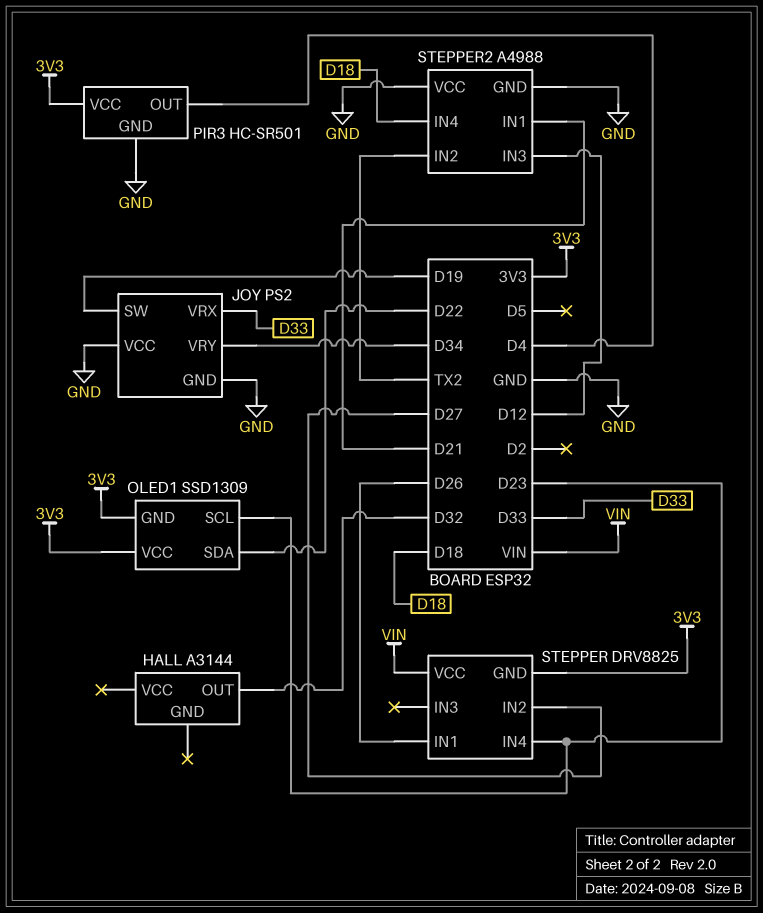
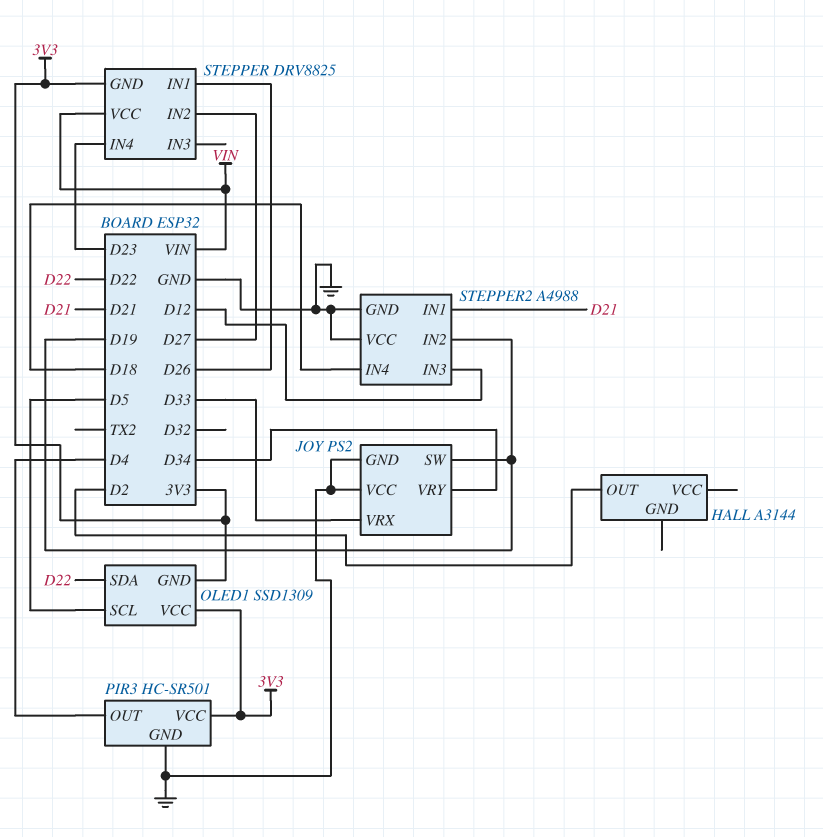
HALL pin OUT: D32 -> D2
OLED1 pin SCL: D23 -> D5
STEPPER2 pin IN2: TX2 -> D19

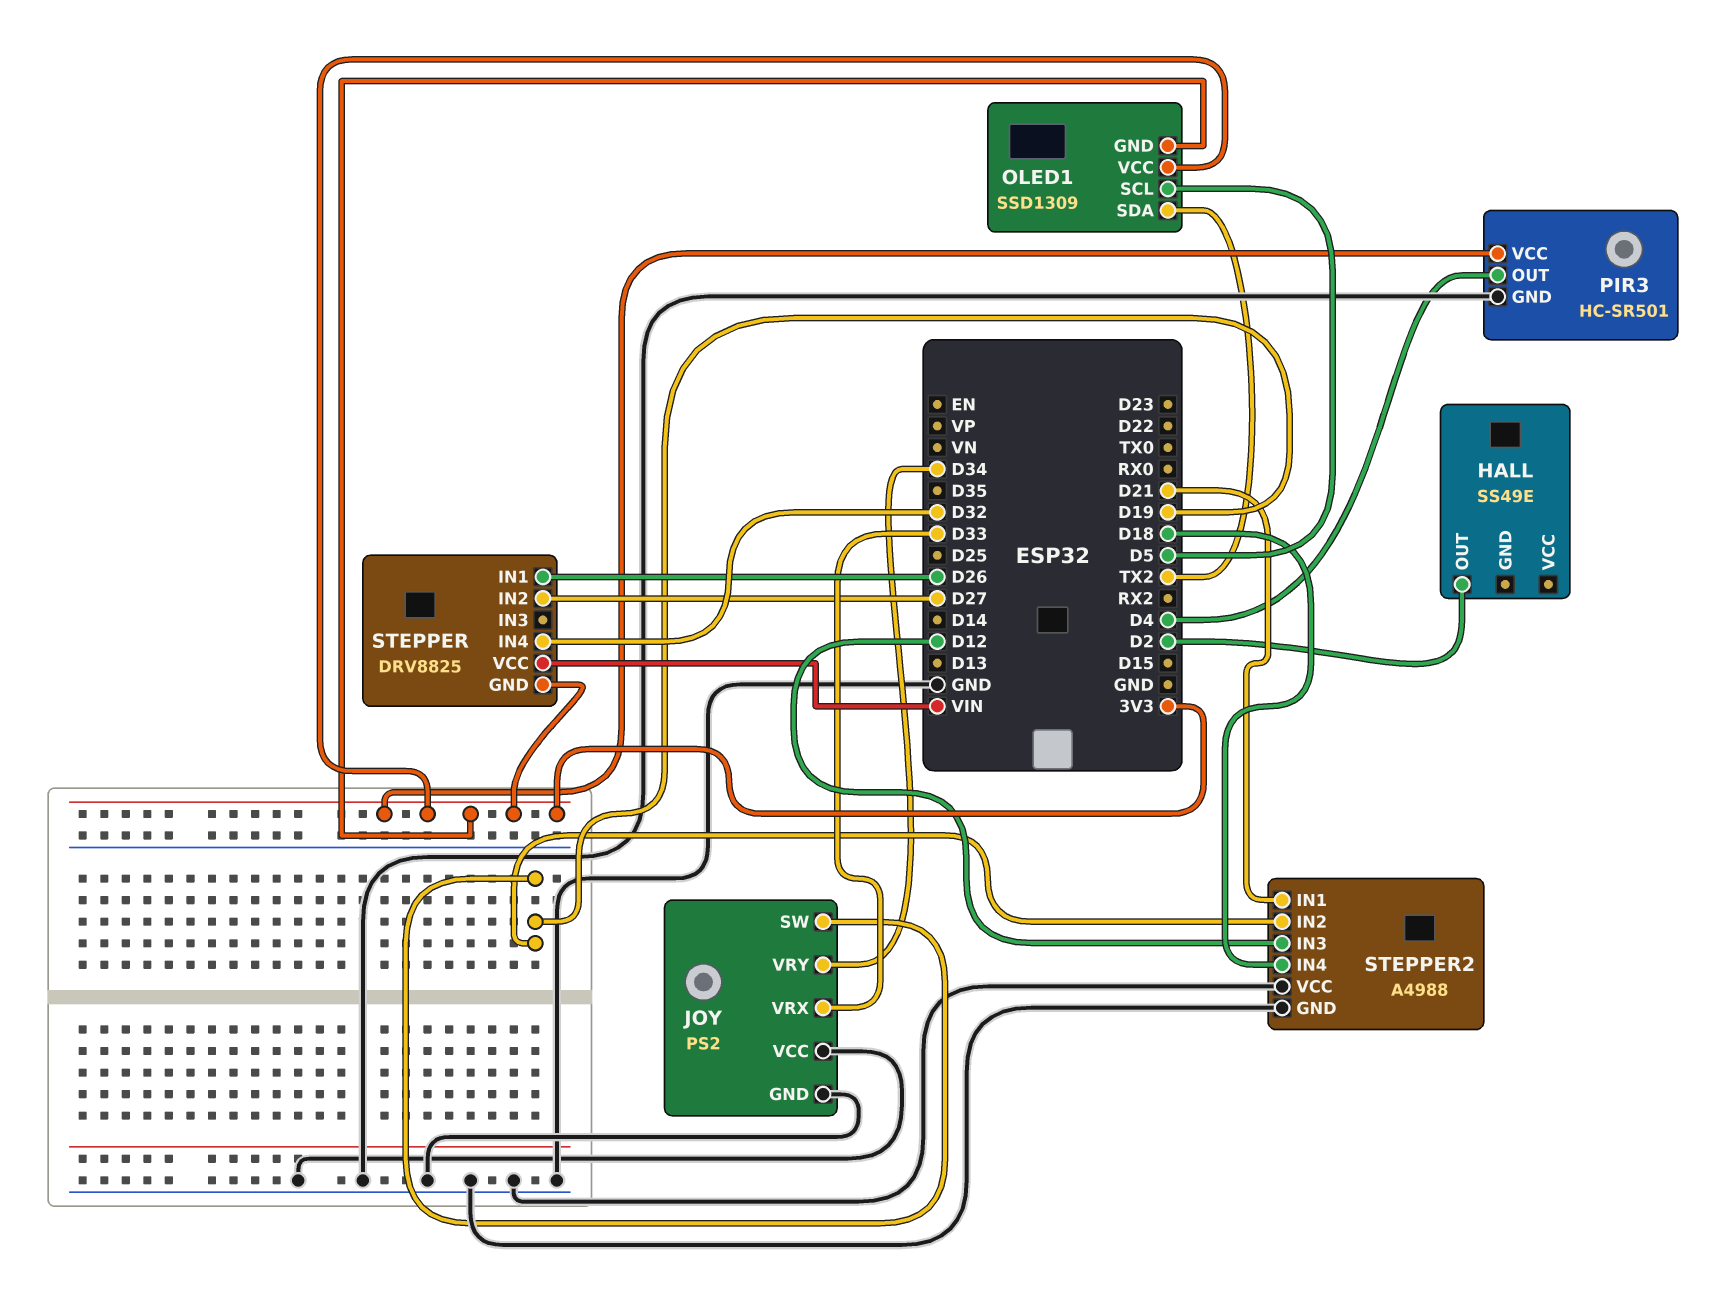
HALL: A3144 -> SS49E
OLED1 pin SDA: D22 -> TX2
STEPPER pin IN4: D23 -> D32

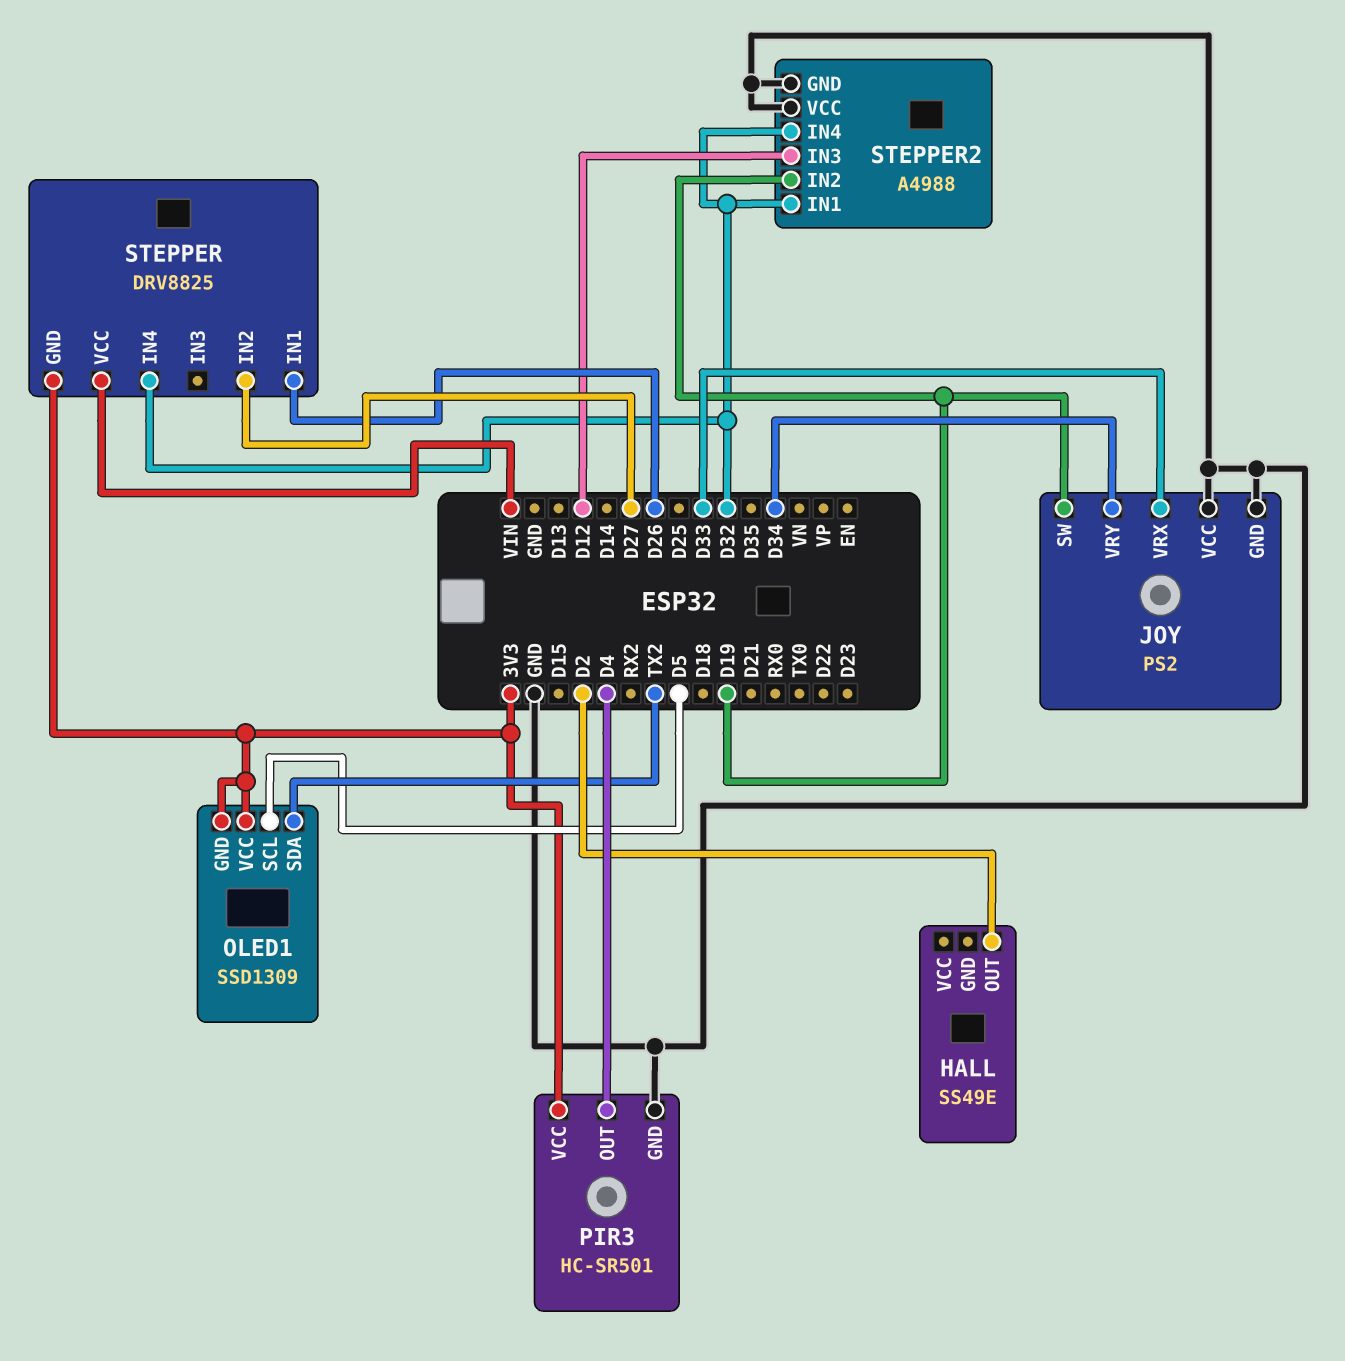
STEPPER2 pin IN1: D21 -> D32
STEPPER2 pin IN4: D18 -> D32

